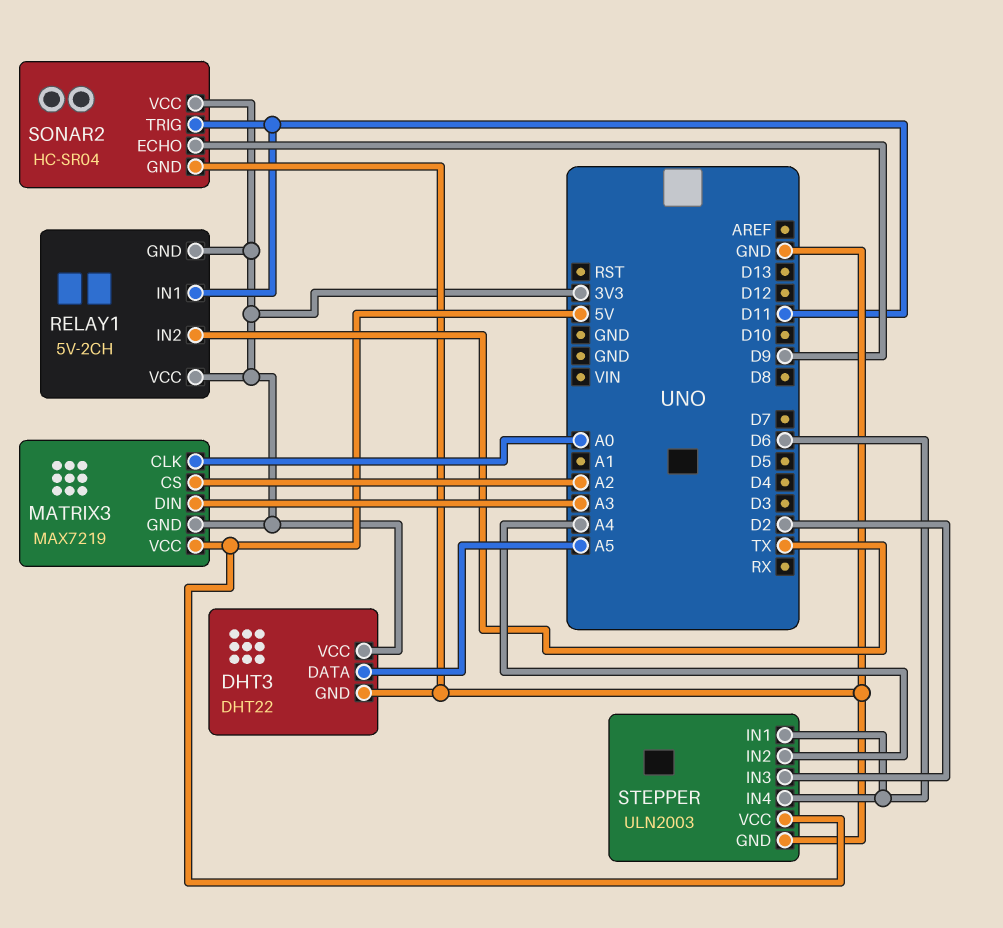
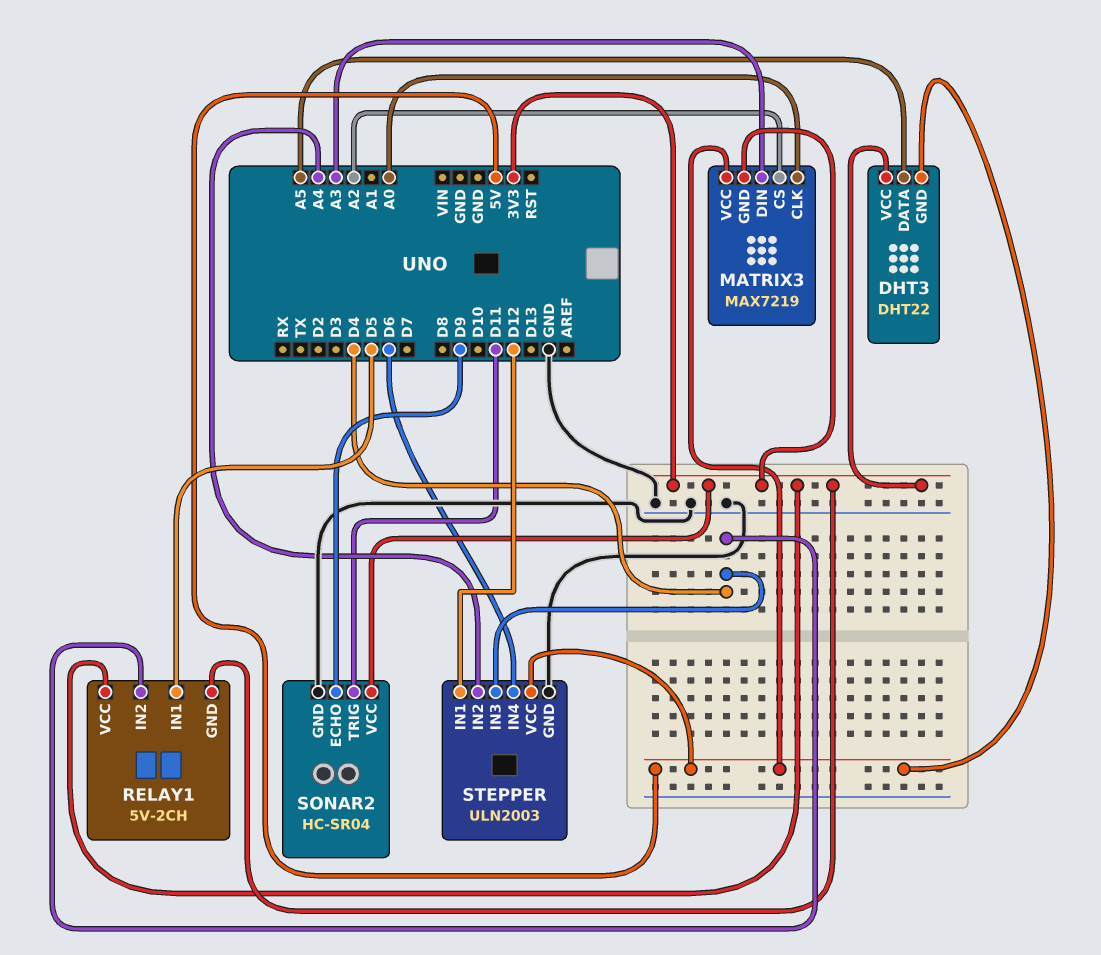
DHT3 pin GND: GND -> 5V
RELAY1 pin IN1: D11 -> D5
RELAY1 pin IN2: TX -> D4
STEPPER pin IN1: D6 -> D12
STEPPER pin IN3: D2 -> D4

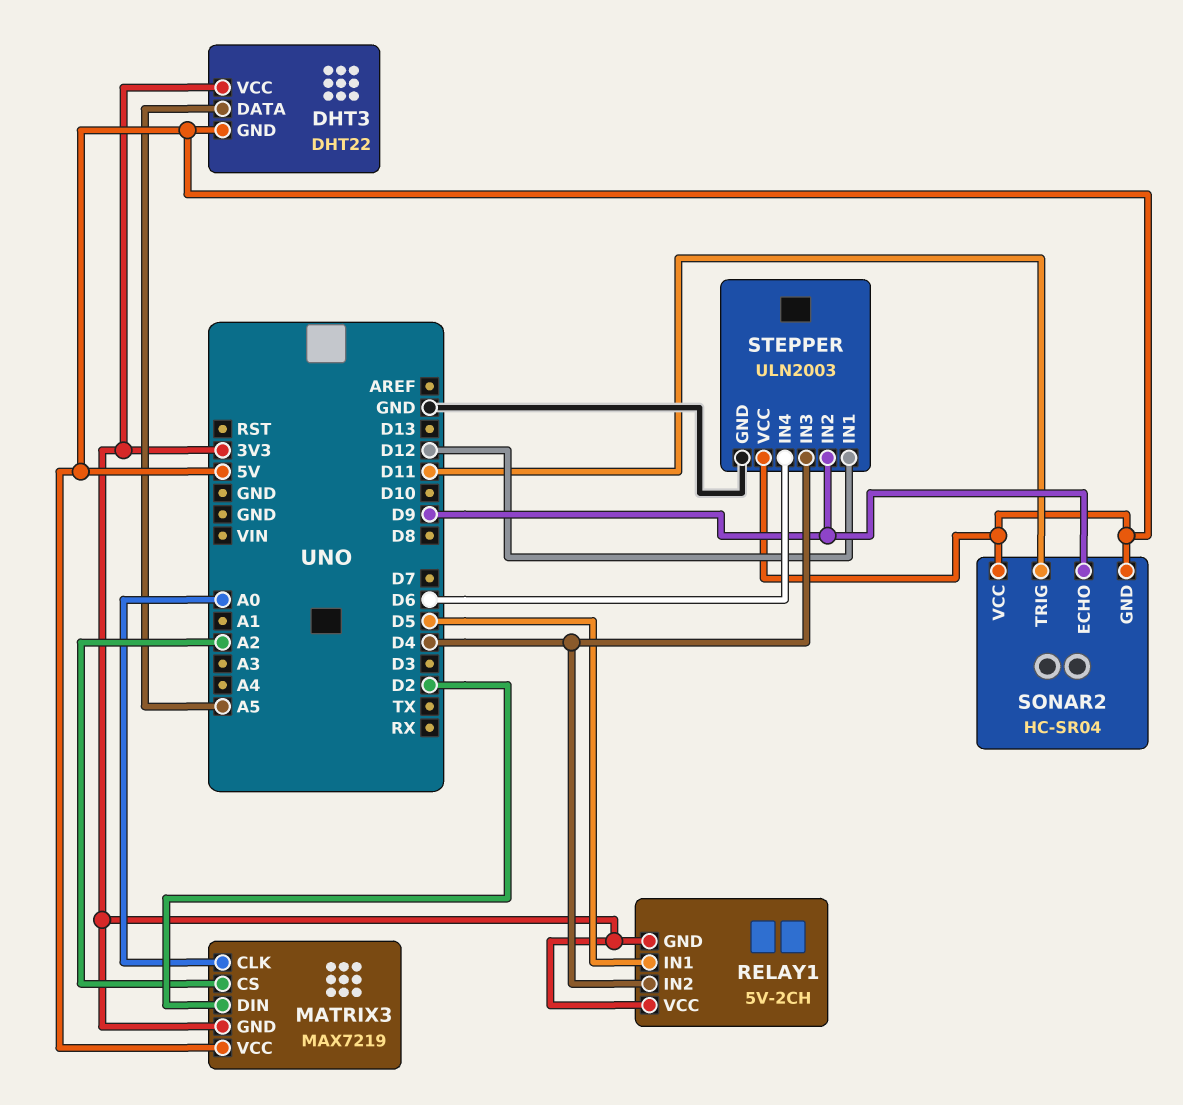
MATRIX3 pin DIN: A3 -> D2
SONAR2 pin GND: GND -> 5V
SONAR2 pin VCC: 3V3 -> 5V
STEPPER pin IN2: A4 -> D9

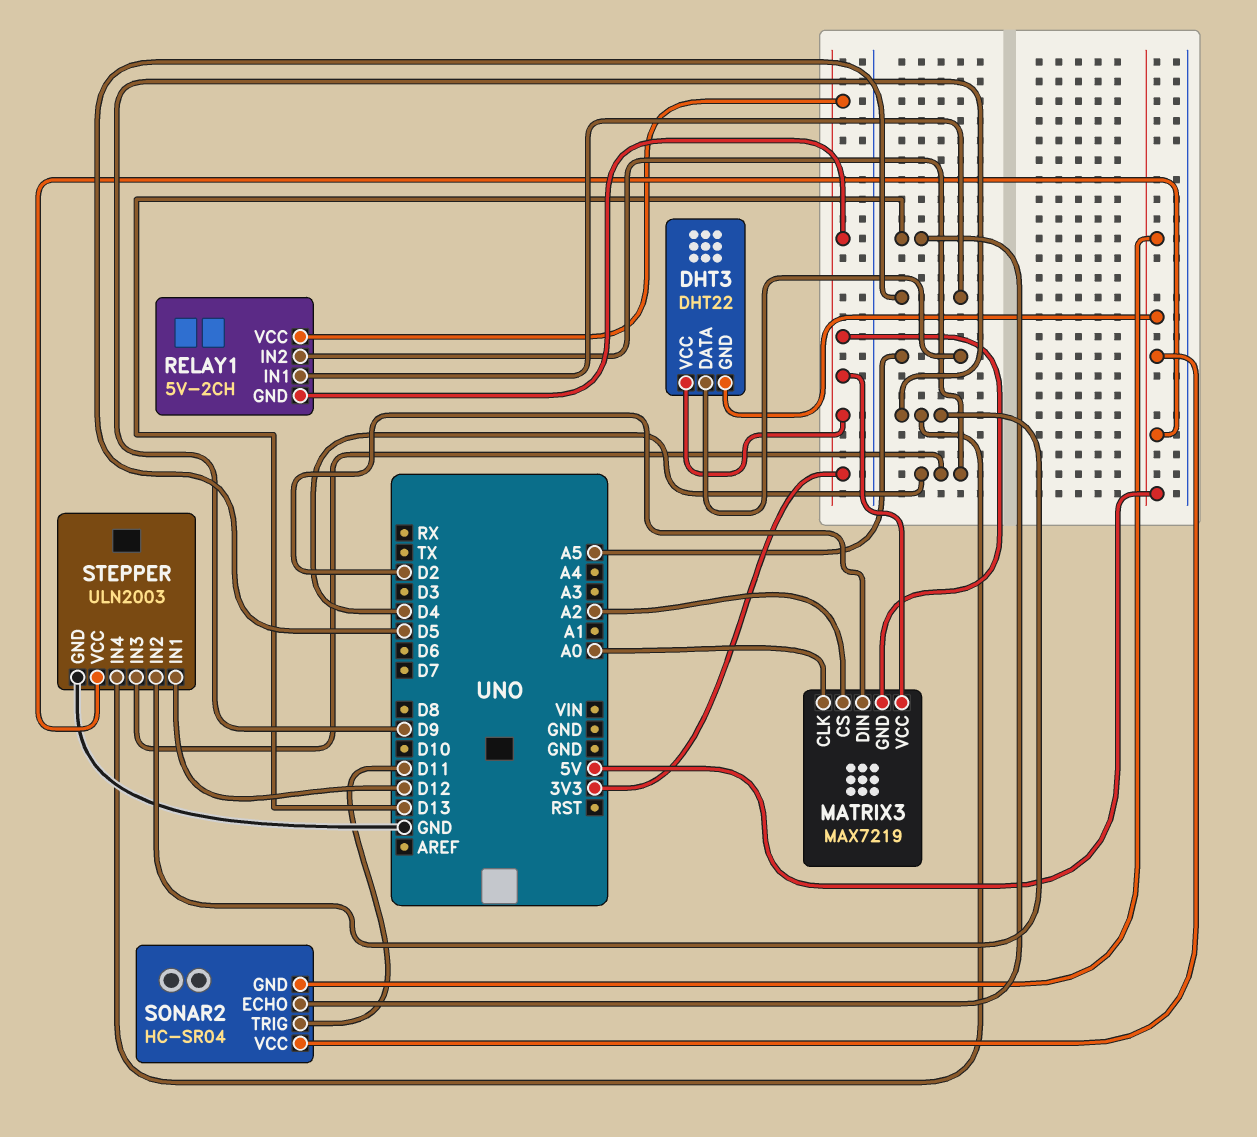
MATRIX3 pin VCC: 5V -> 3V3
SONAR2 pin ECHO: D9 -> D13
STEPPER pin IN4: D6 -> D9

